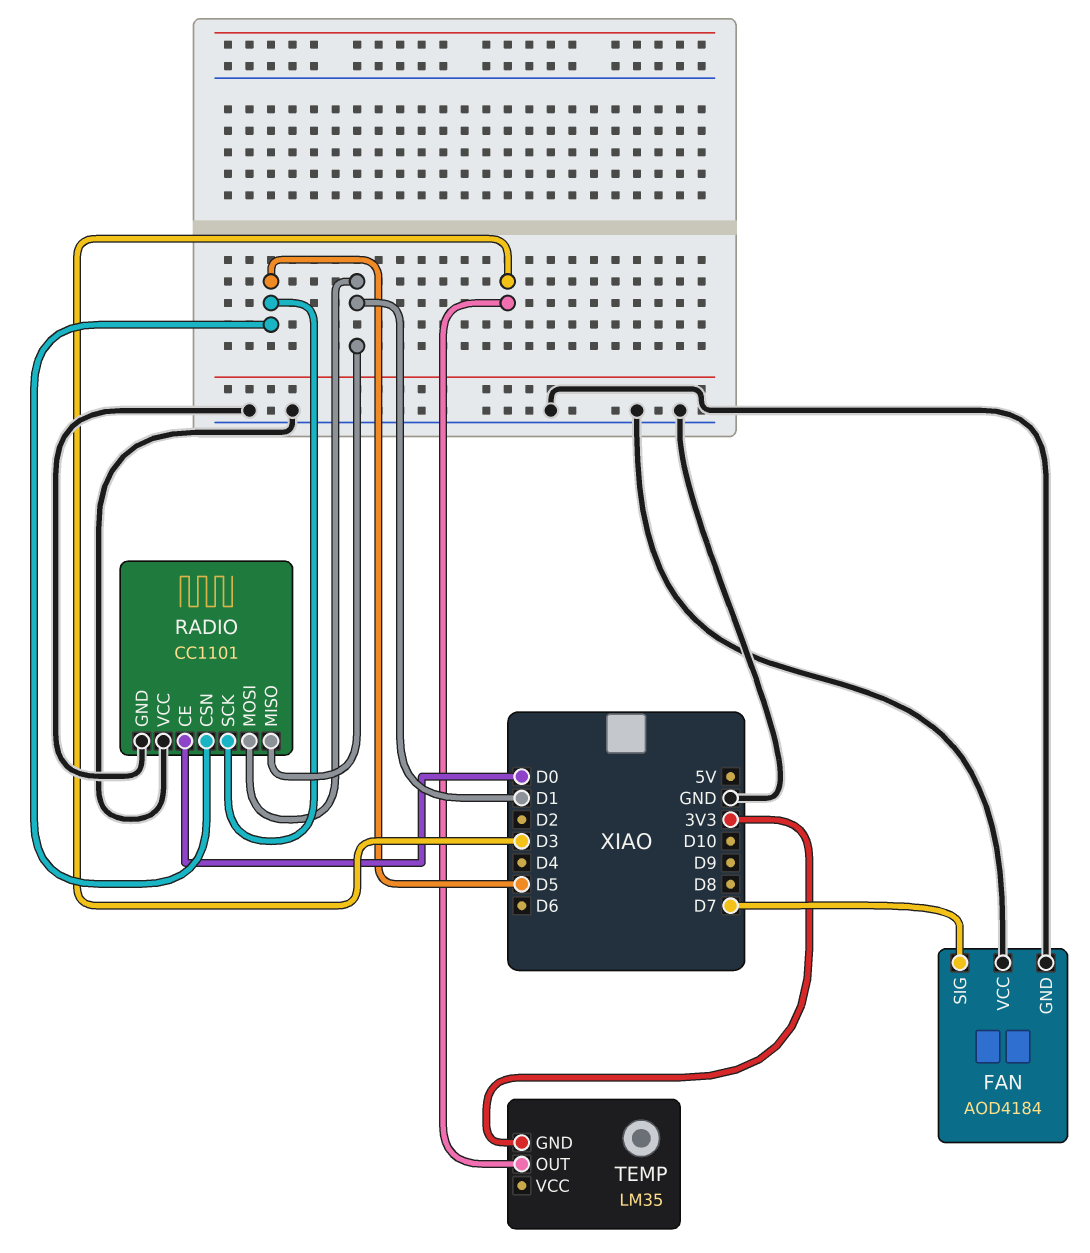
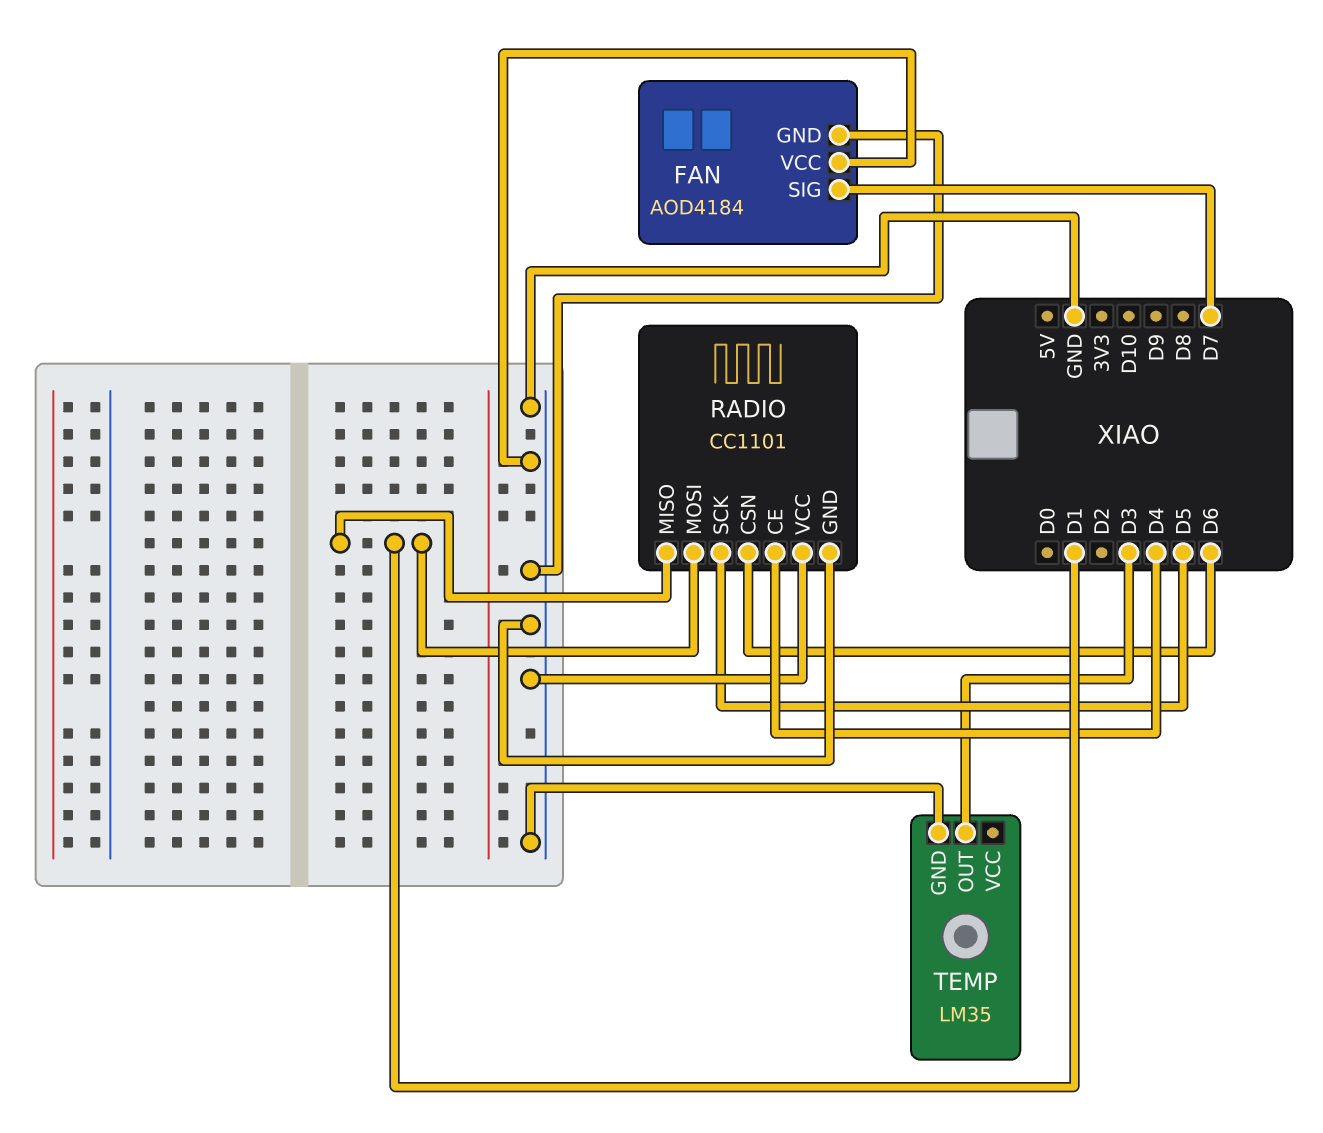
RADIO pin CE: D0 -> D4
RADIO pin CSN: D5 -> D6
TEMP pin GND: 3V3 -> GND

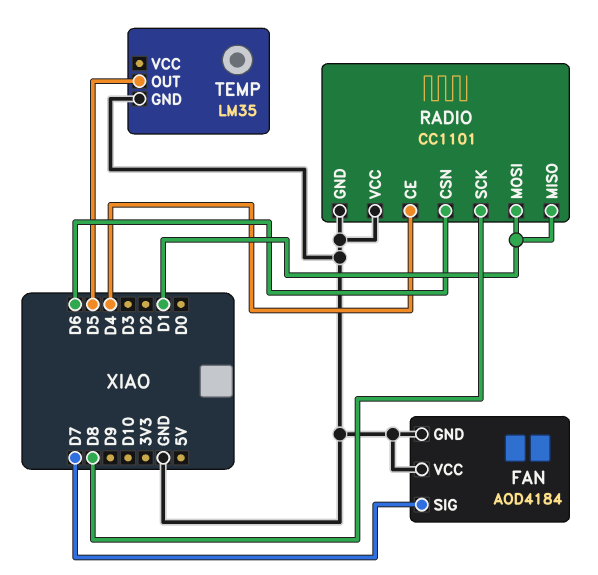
RADIO pin SCK: D5 -> D8
TEMP pin OUT: D3 -> D5

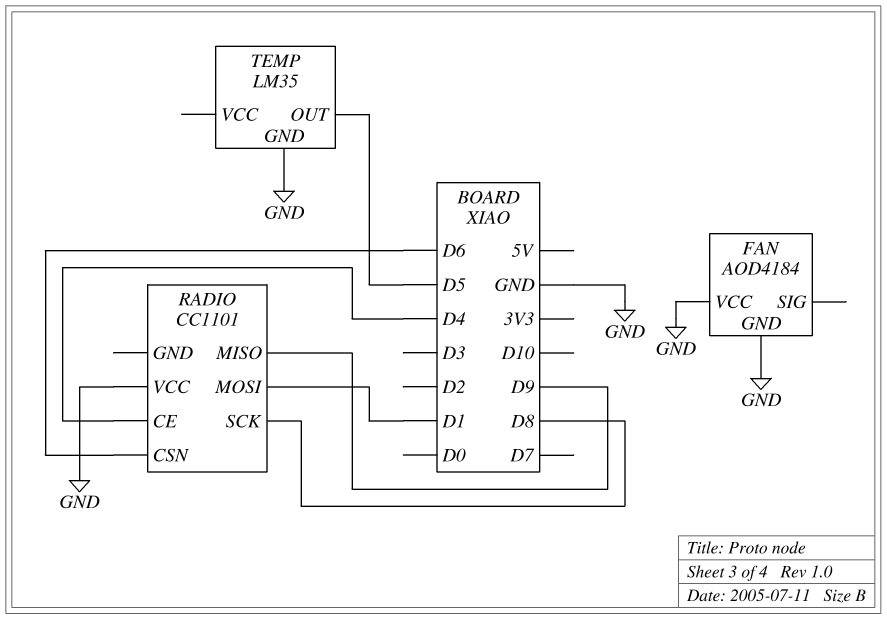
FAN pin SIG: D7 -> none
RADIO pin GND: GND -> none
RADIO pin MISO: D1 -> D9

